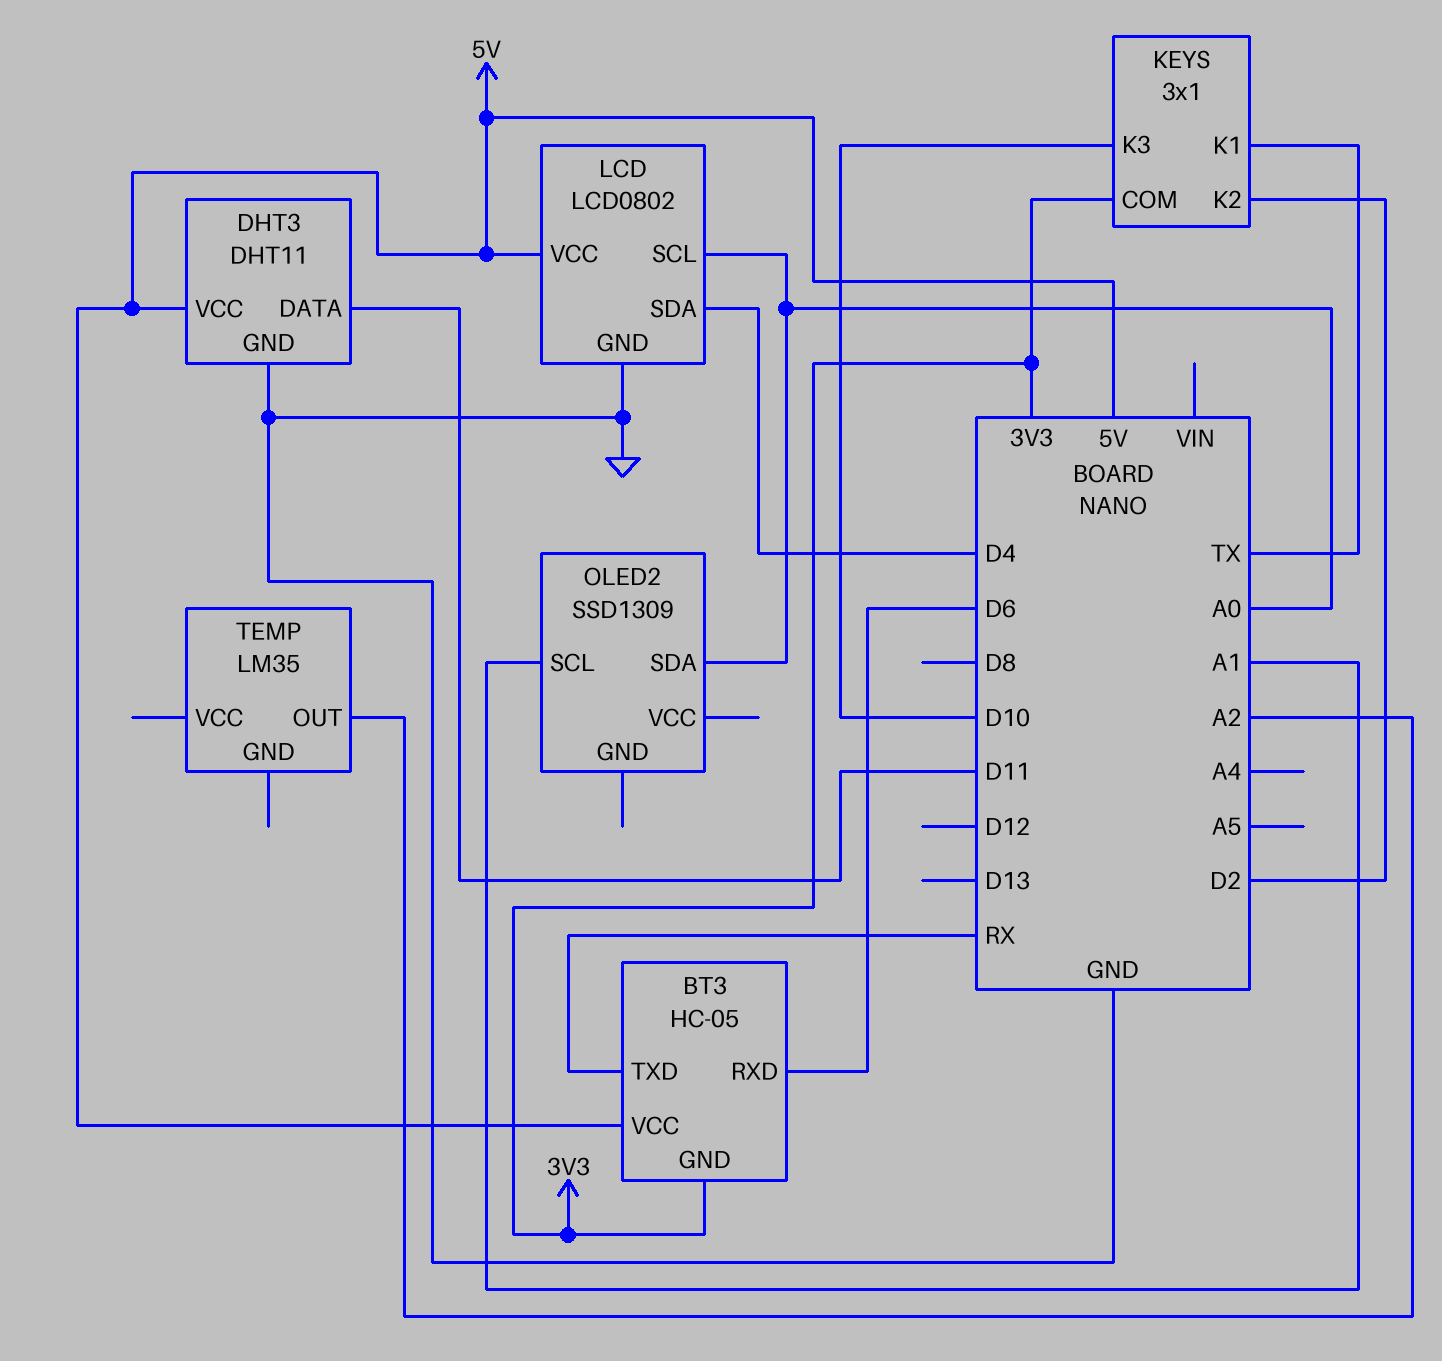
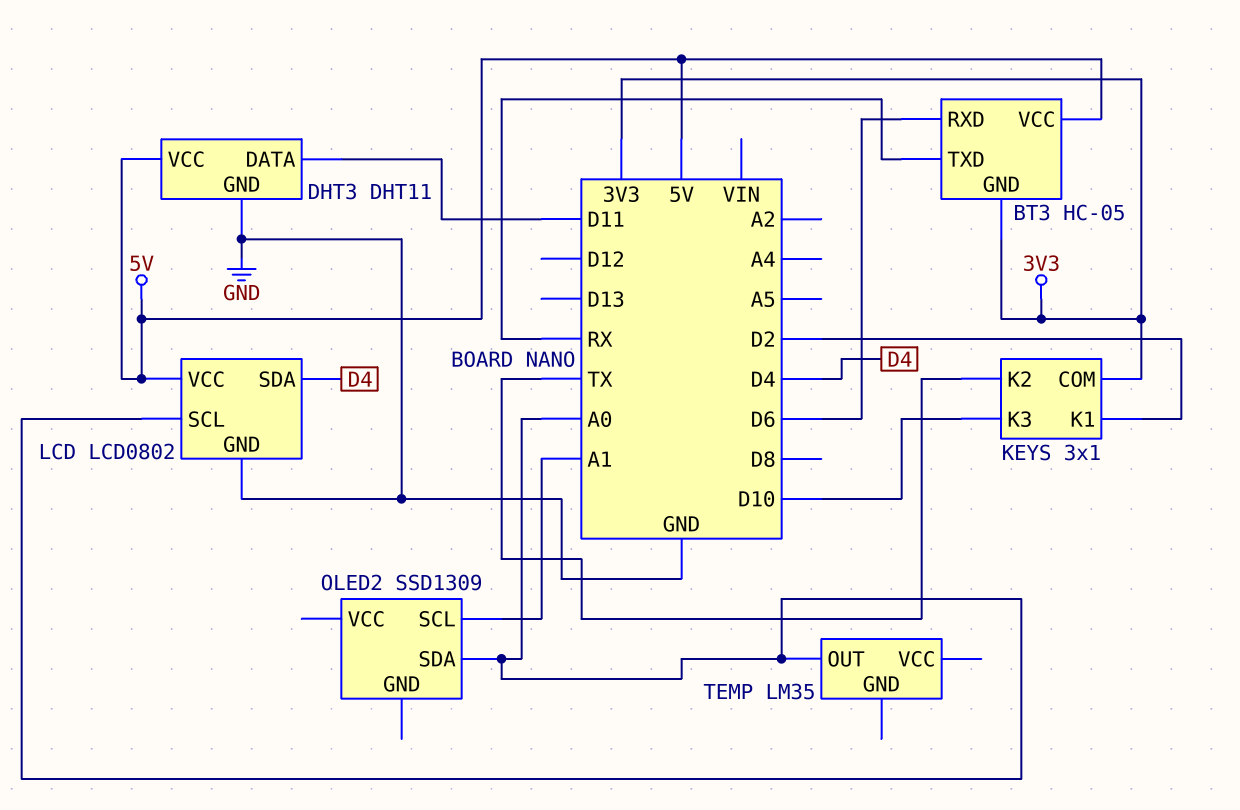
KEYS pin K1: TX -> D2
KEYS pin K2: D2 -> TX
TEMP pin OUT: A2 -> A0

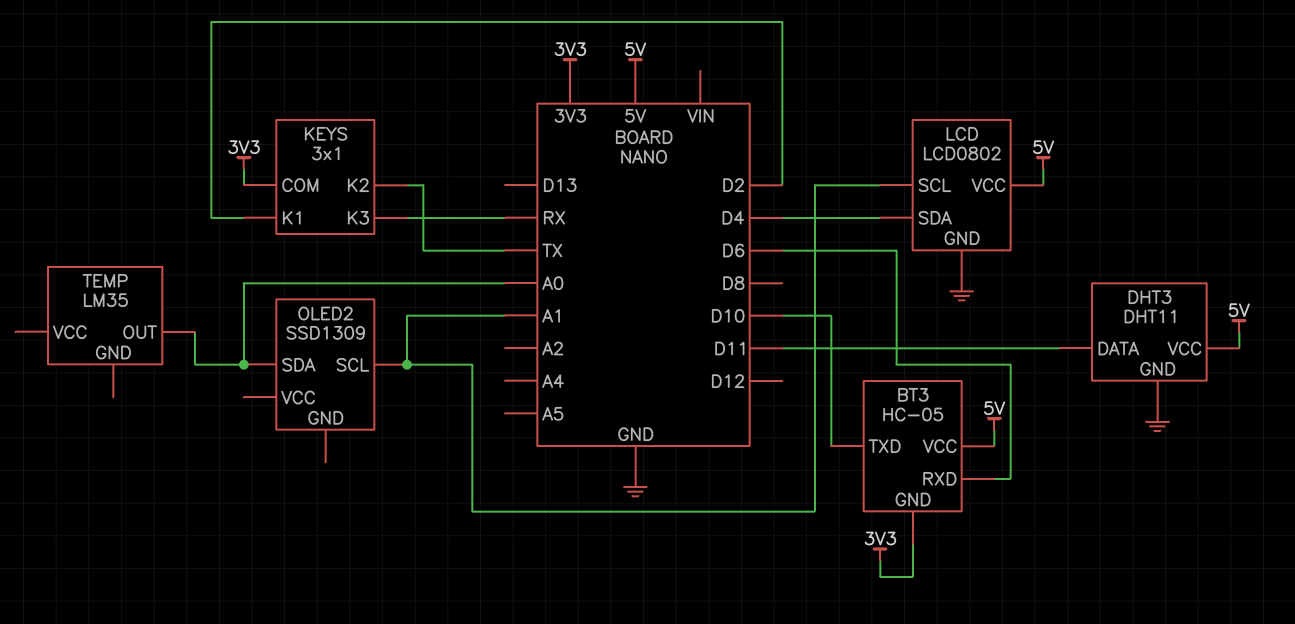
BT3 pin TXD: RX -> D10
KEYS pin K3: D10 -> RX
LCD pin SCL: A0 -> A1

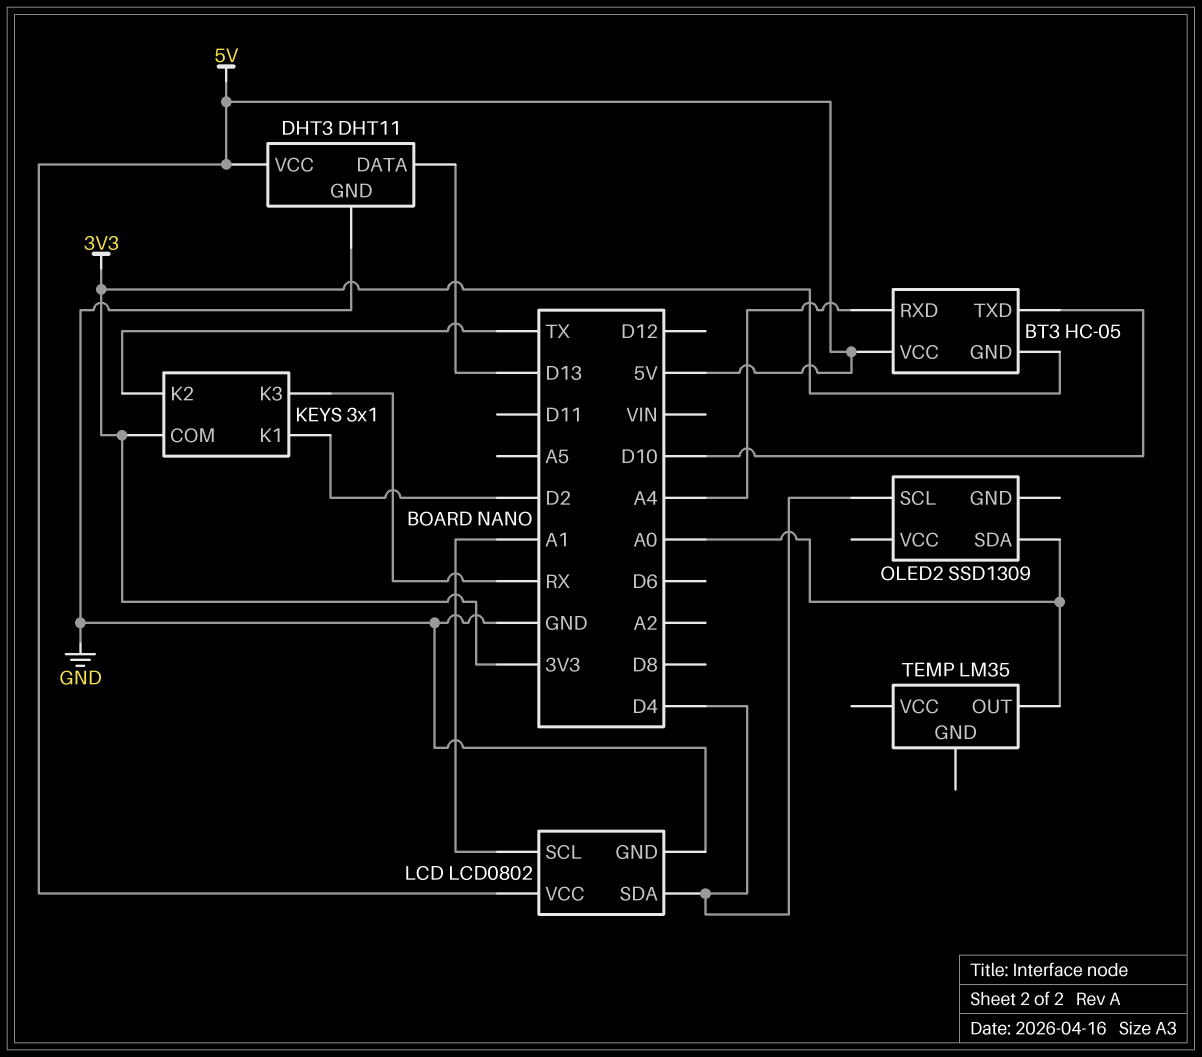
BT3 pin RXD: D6 -> A4
DHT3 pin DATA: D11 -> D13
OLED2 pin SCL: A1 -> D4

